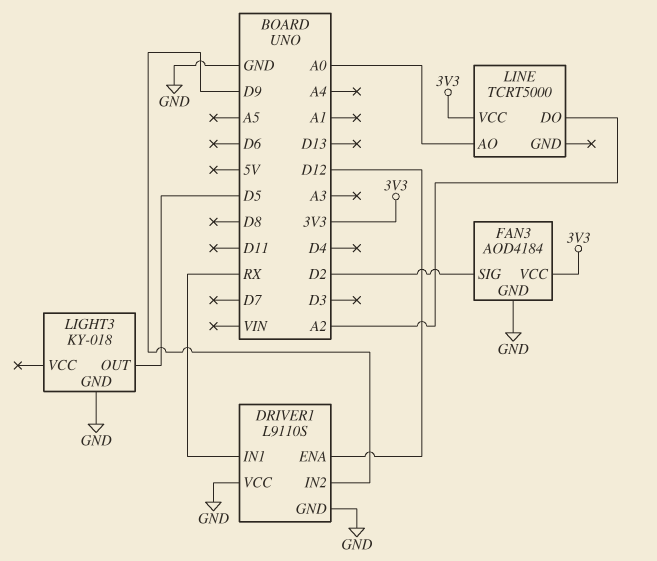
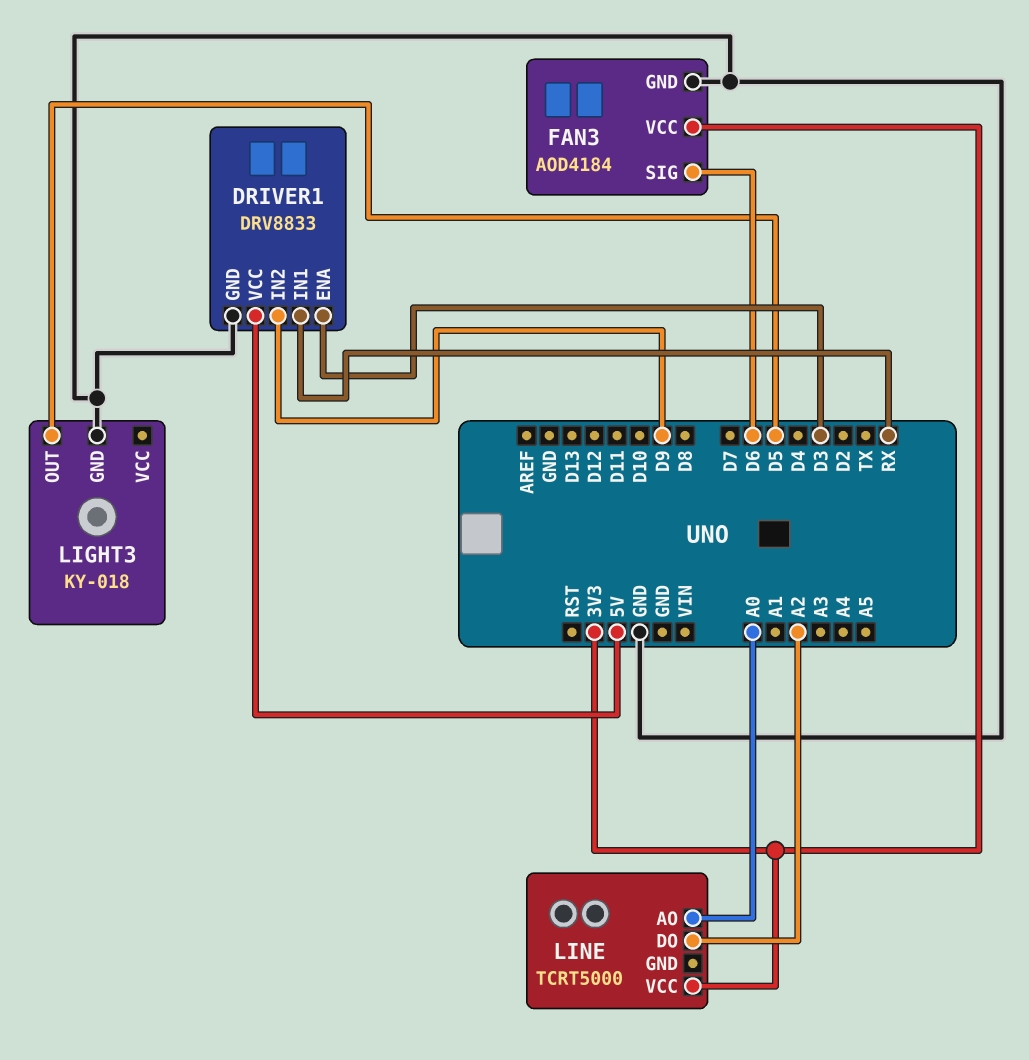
DRIVER1: L9110S -> DRV8833
DRIVER1 pin ENA: D12 -> D3
DRIVER1 pin VCC: GND -> 5V
FAN3 pin SIG: D2 -> D6

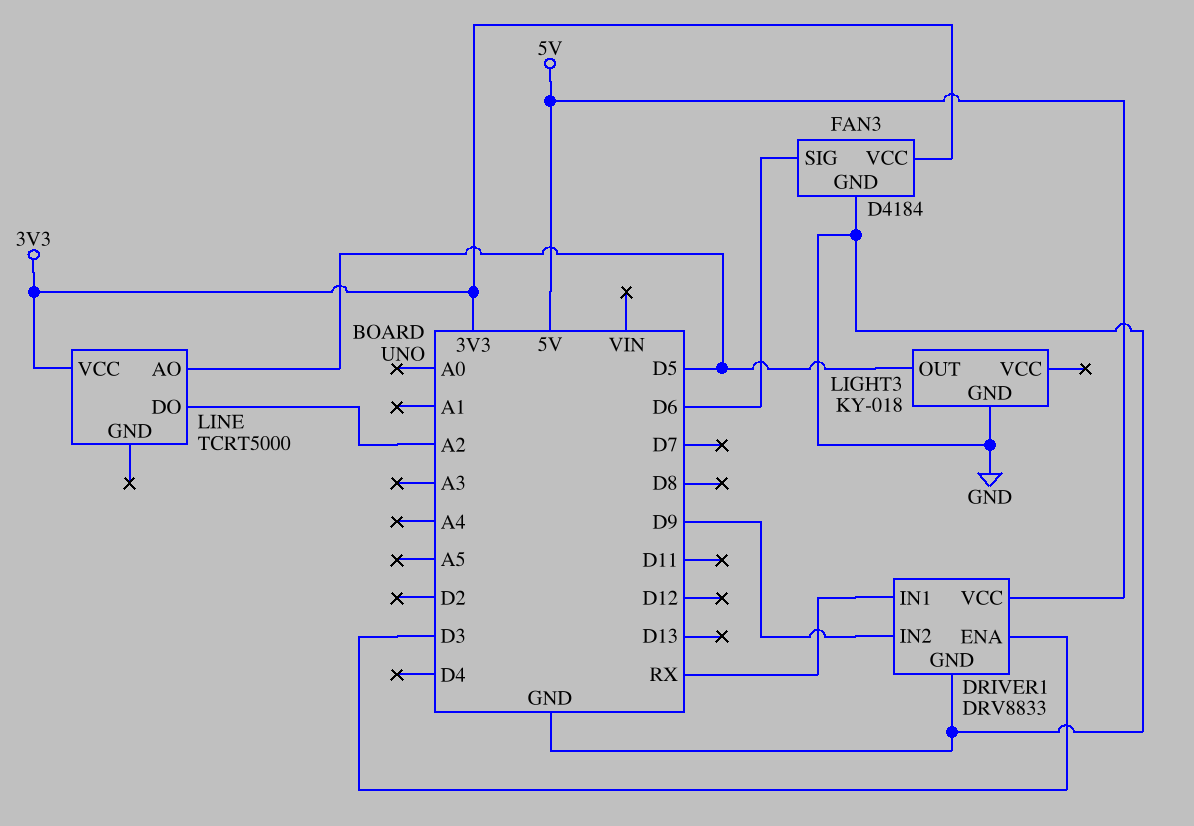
FAN3: AOD4184 -> D4184
LINE pin AO: A0 -> D5

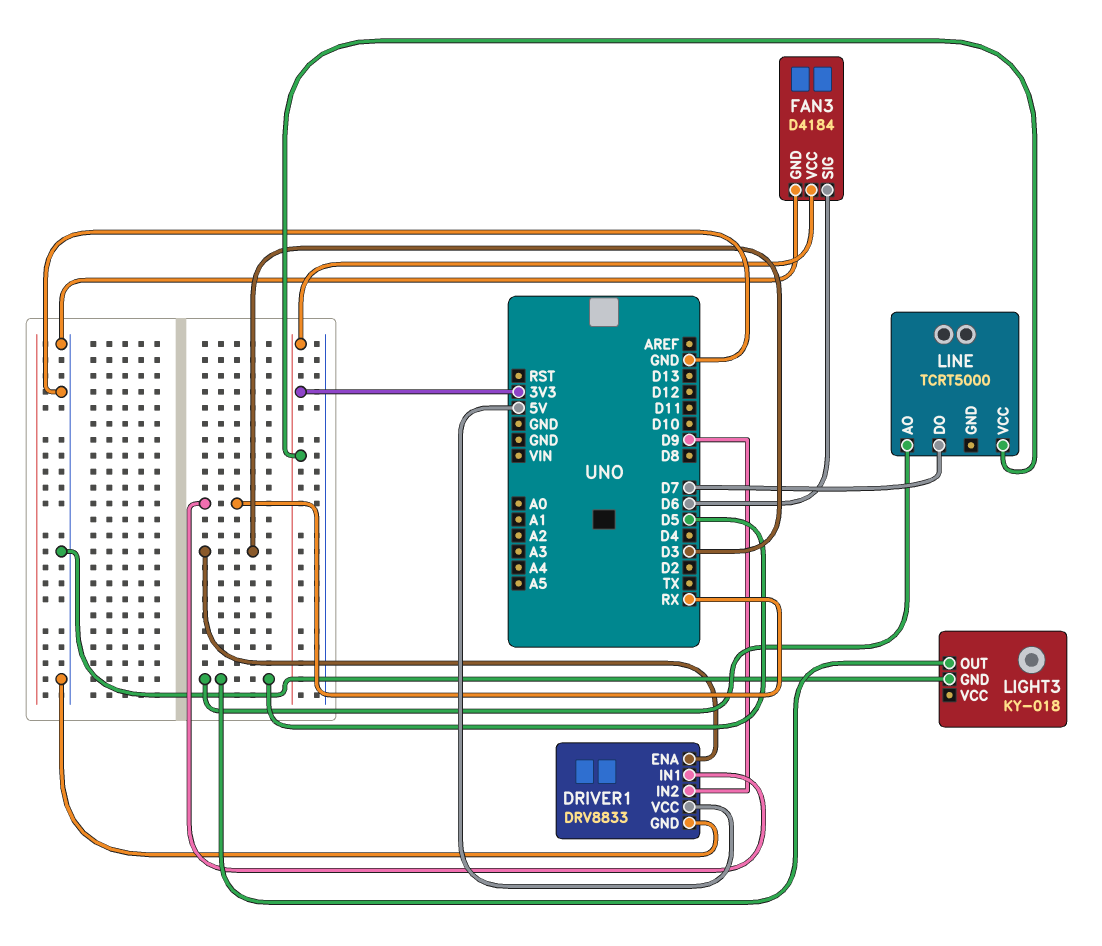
LINE pin DO: A2 -> D7

